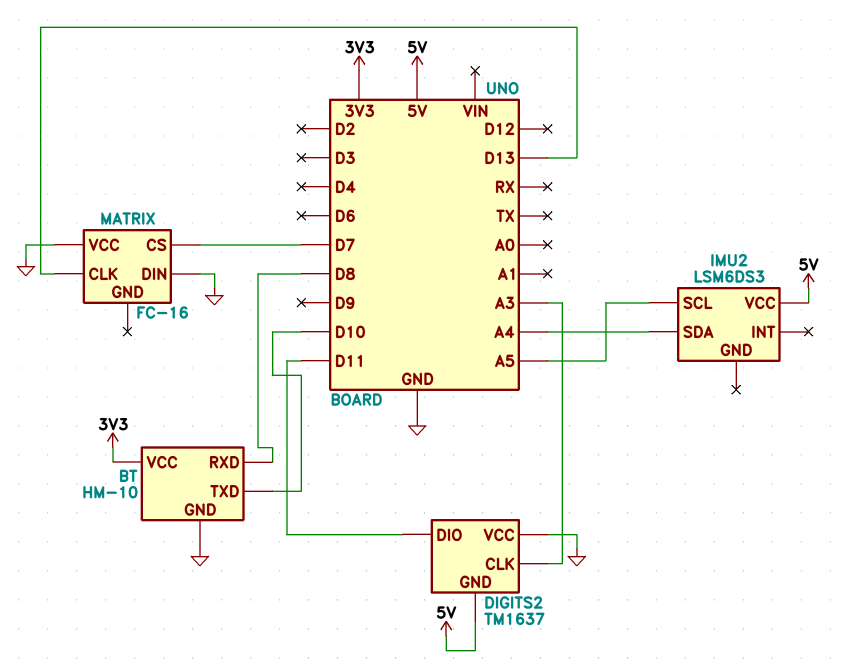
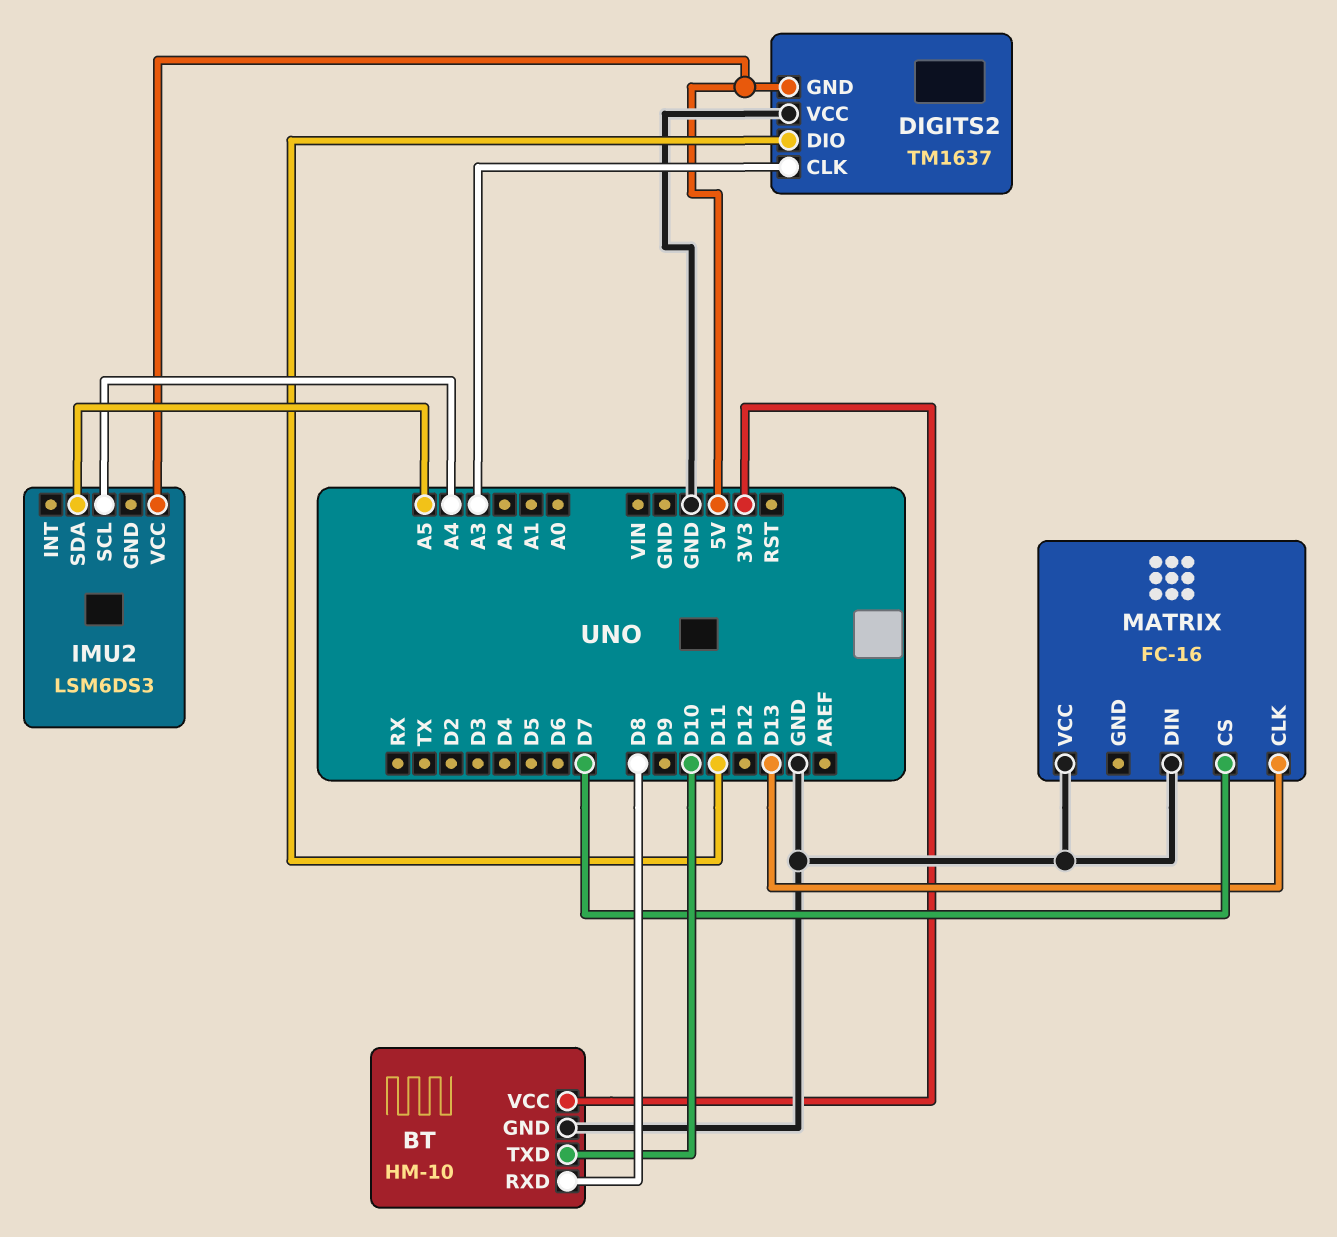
IMU2 pin SCL: A5 -> A4
IMU2 pin SDA: A4 -> A5

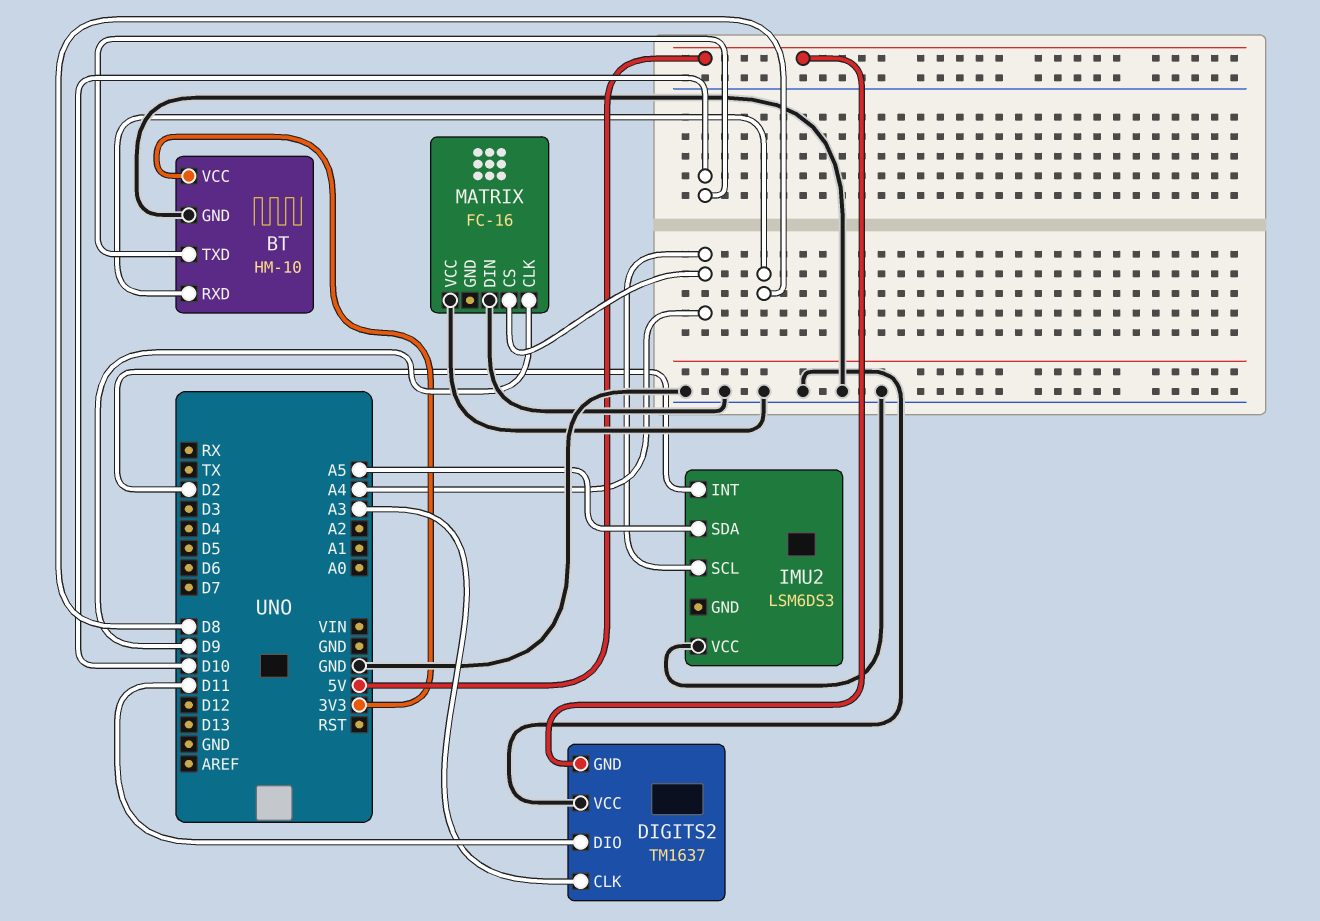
IMU2 pin INT: none -> D2
IMU2 pin VCC: 5V -> GND
MATRIX pin CLK: D13 -> D9
MATRIX pin CS: D7 -> A4

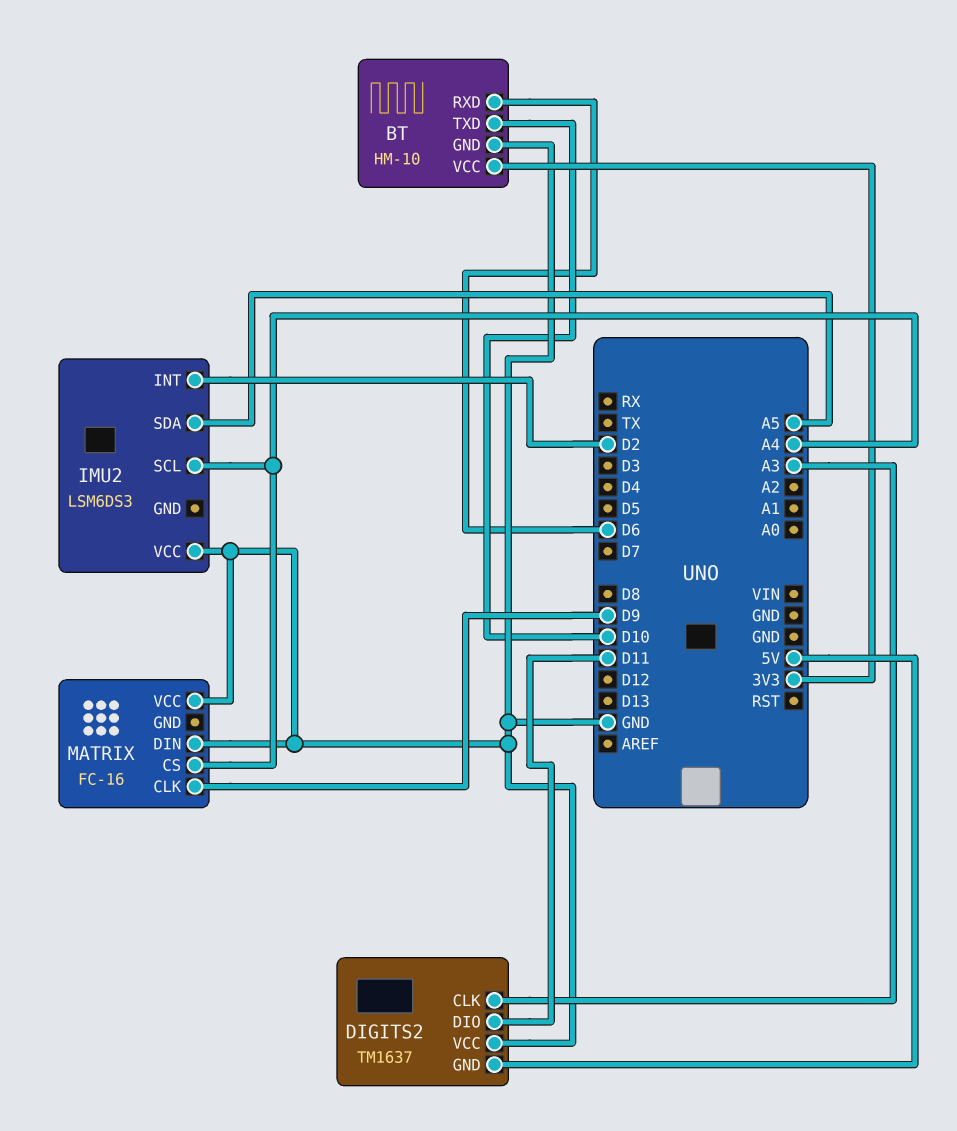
BT pin RXD: D8 -> D6

